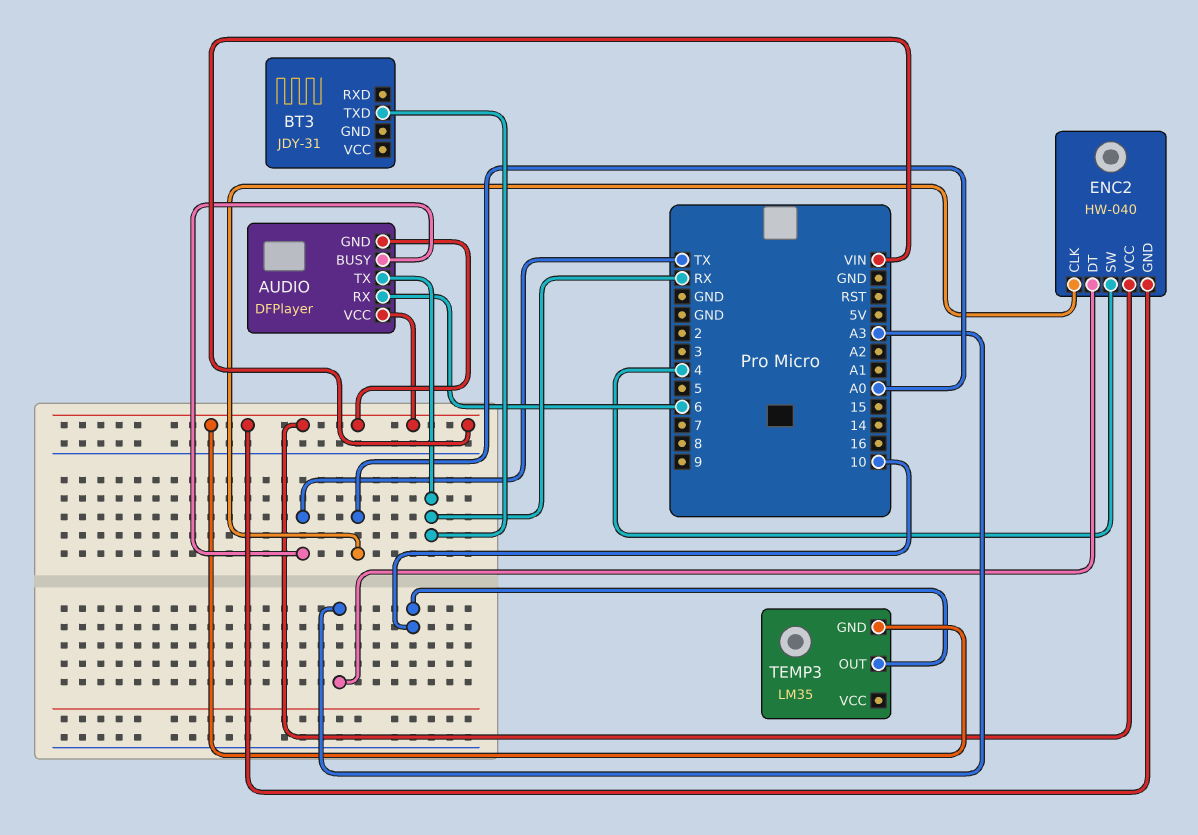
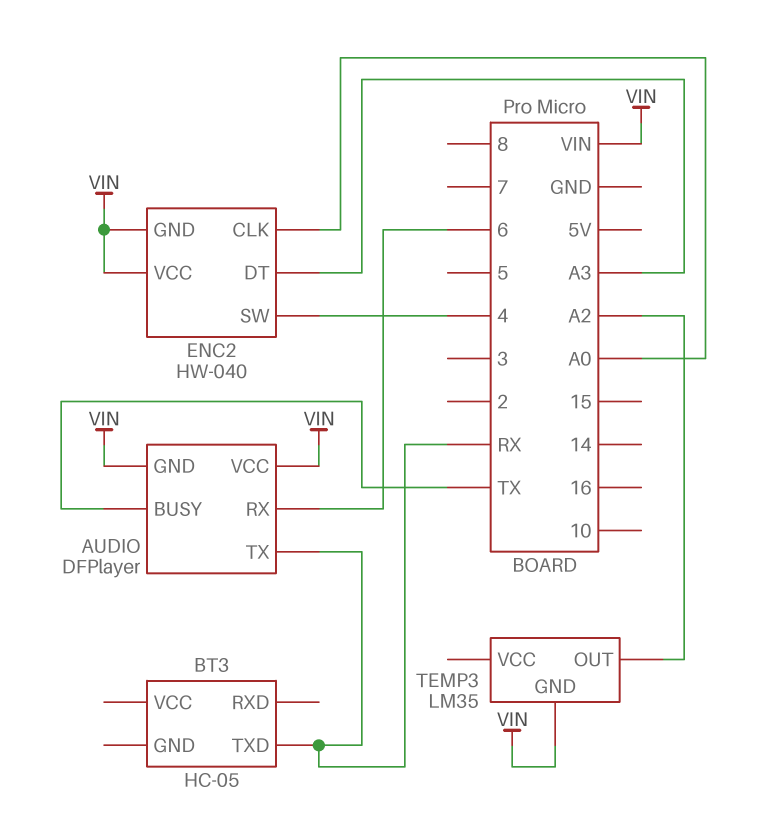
BT3: JDY-31 -> HC-05
TEMP3 pin OUT: 10 -> A2

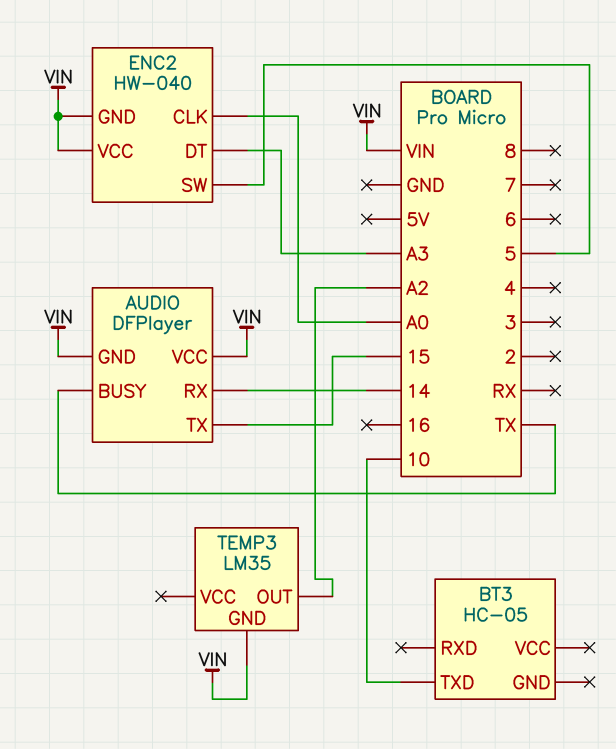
AUDIO pin RX: 6 -> 14
AUDIO pin TX: RX -> 15
BT3 pin TXD: RX -> 10
ENC2 pin SW: 4 -> 5

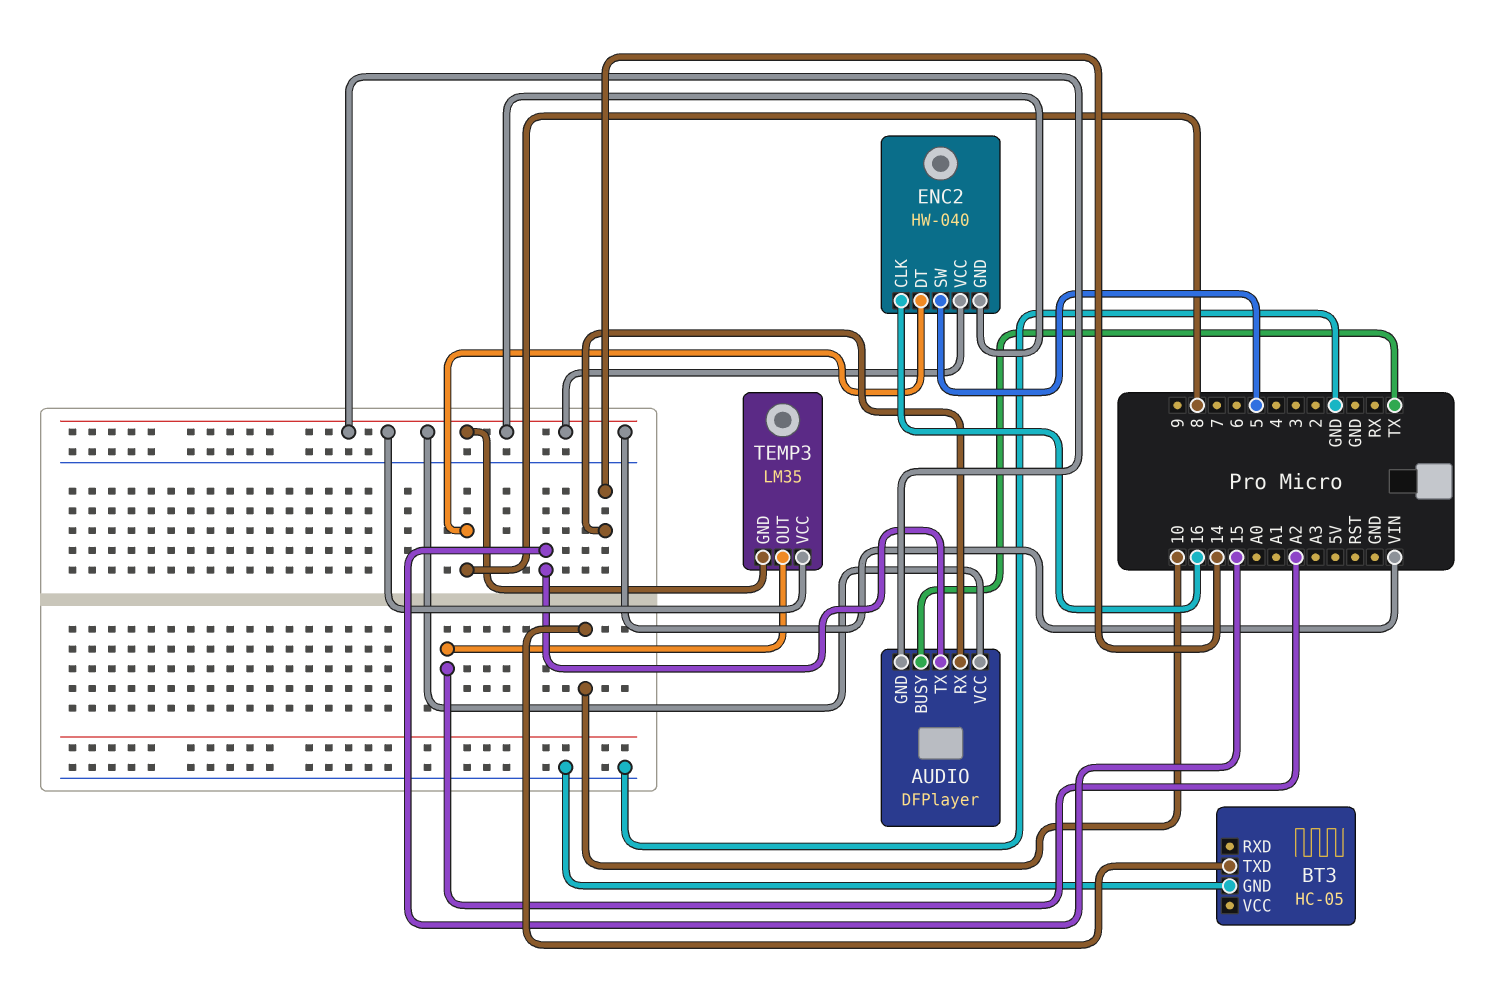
BT3 pin GND: none -> GND
ENC2 pin CLK: A0 -> 16
ENC2 pin DT: A3 -> 8
TEMP3 pin VCC: none -> VIN

